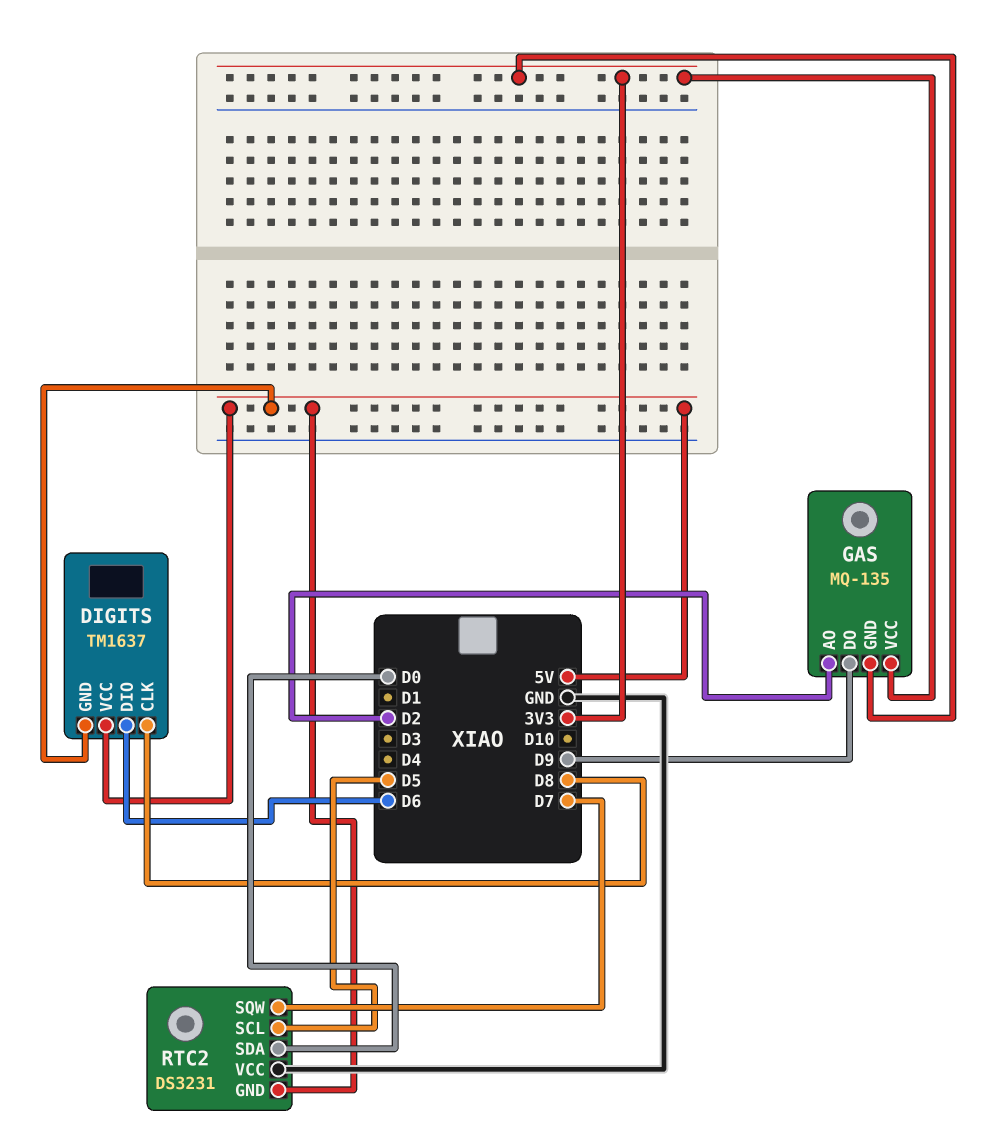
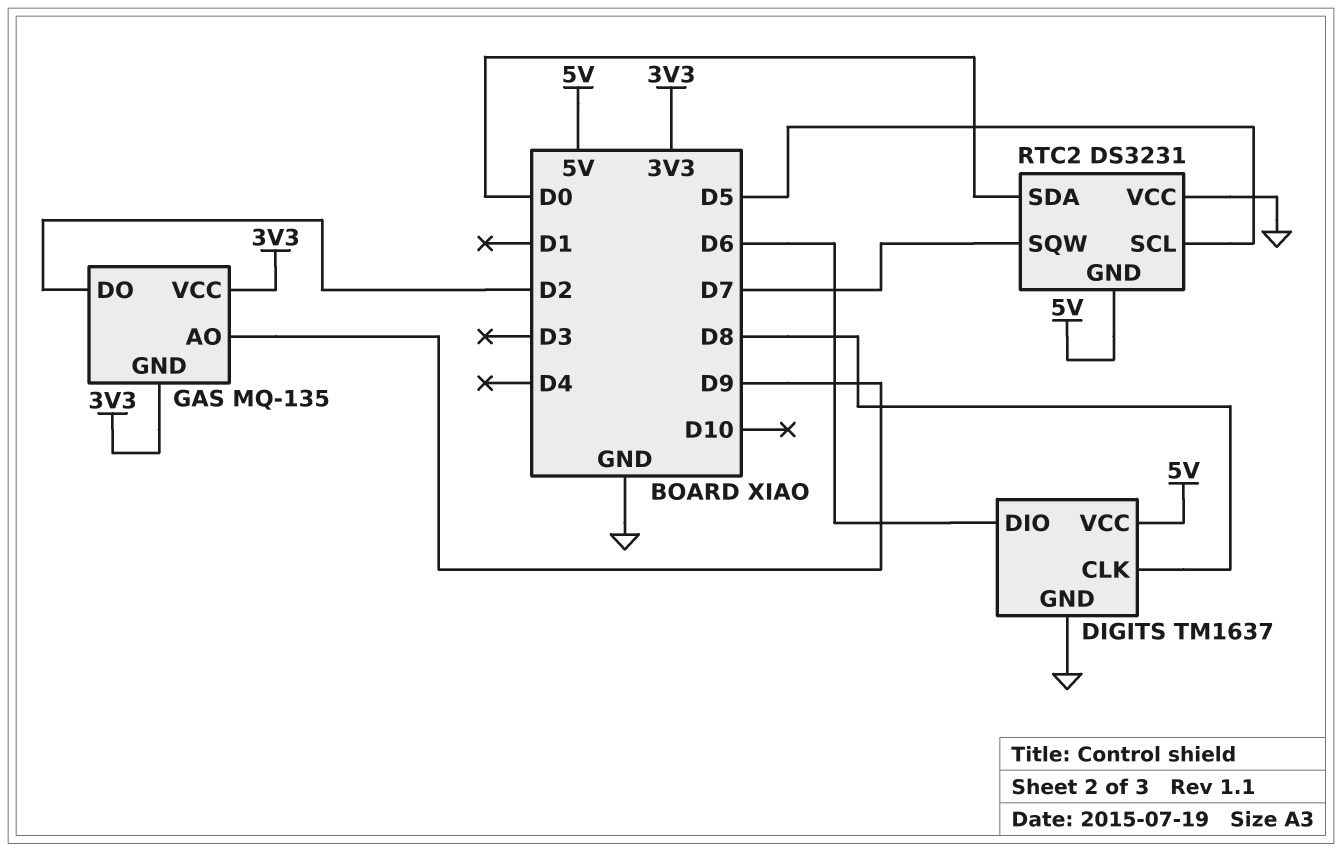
DIGITS pin GND: 5V -> GND
GAS pin AO: D2 -> D9
GAS pin DO: D9 -> D2

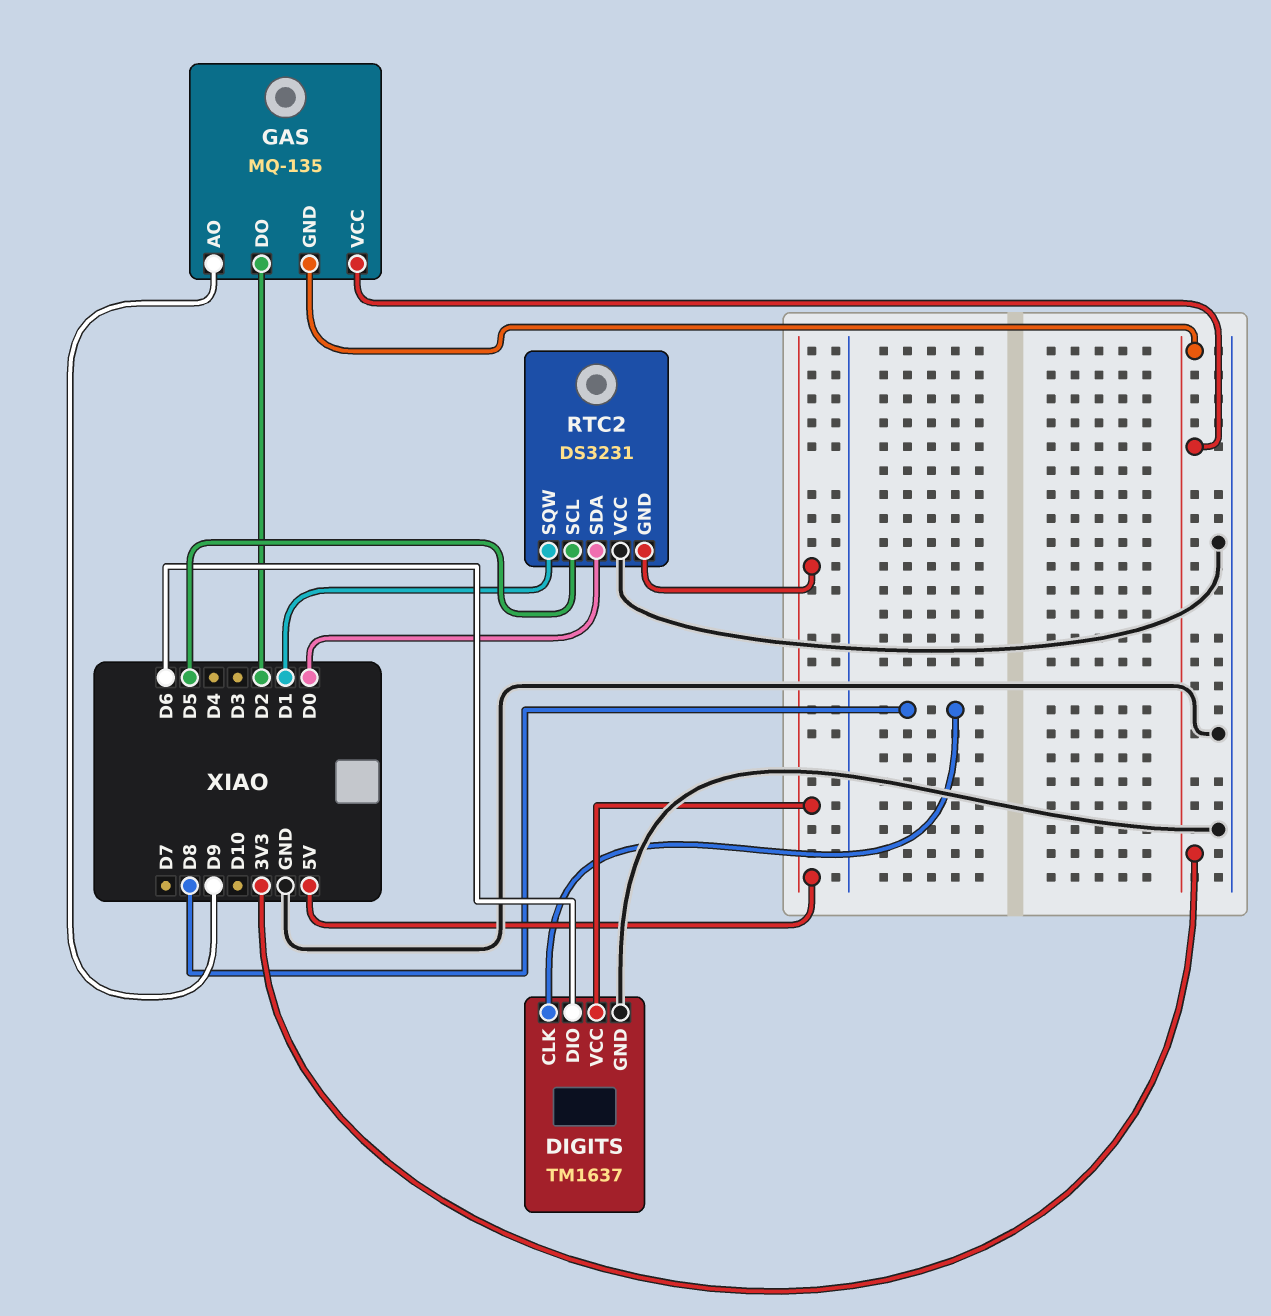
RTC2 pin SQW: D7 -> D1

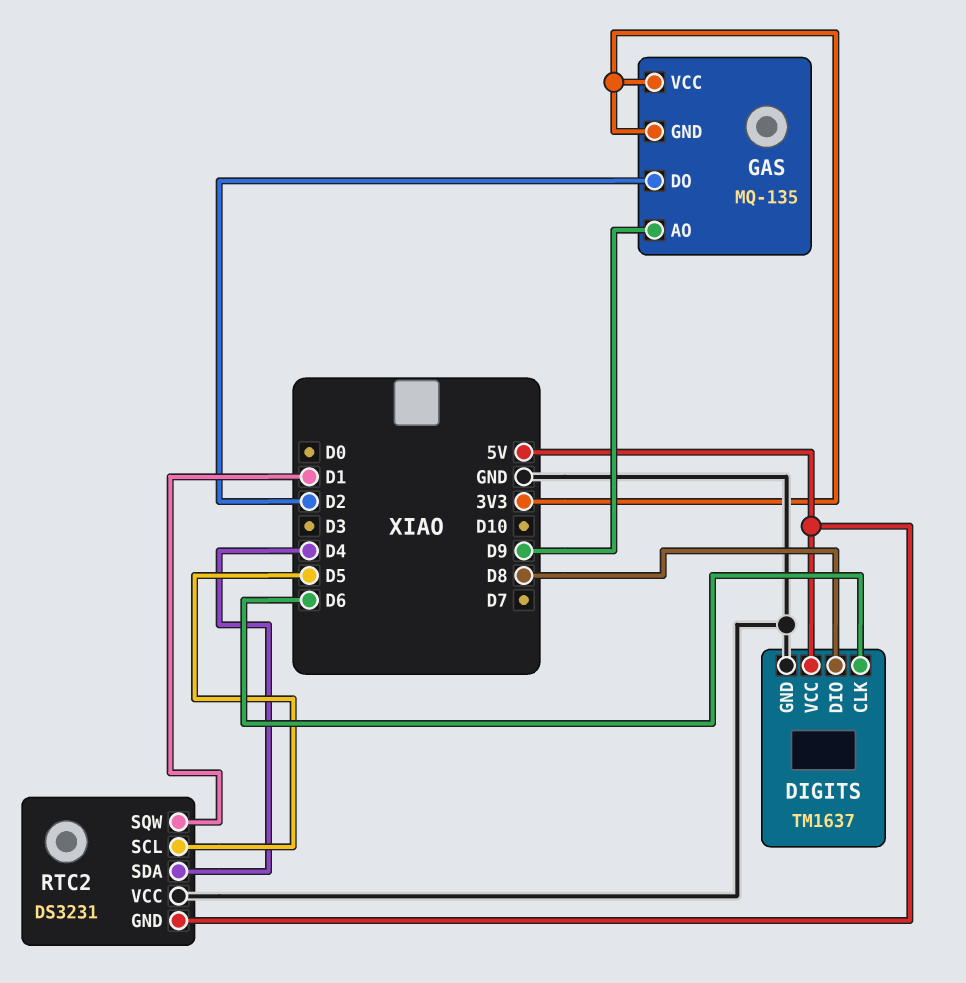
DIGITS pin CLK: D8 -> D6
DIGITS pin DIO: D6 -> D8
RTC2 pin SDA: D0 -> D4

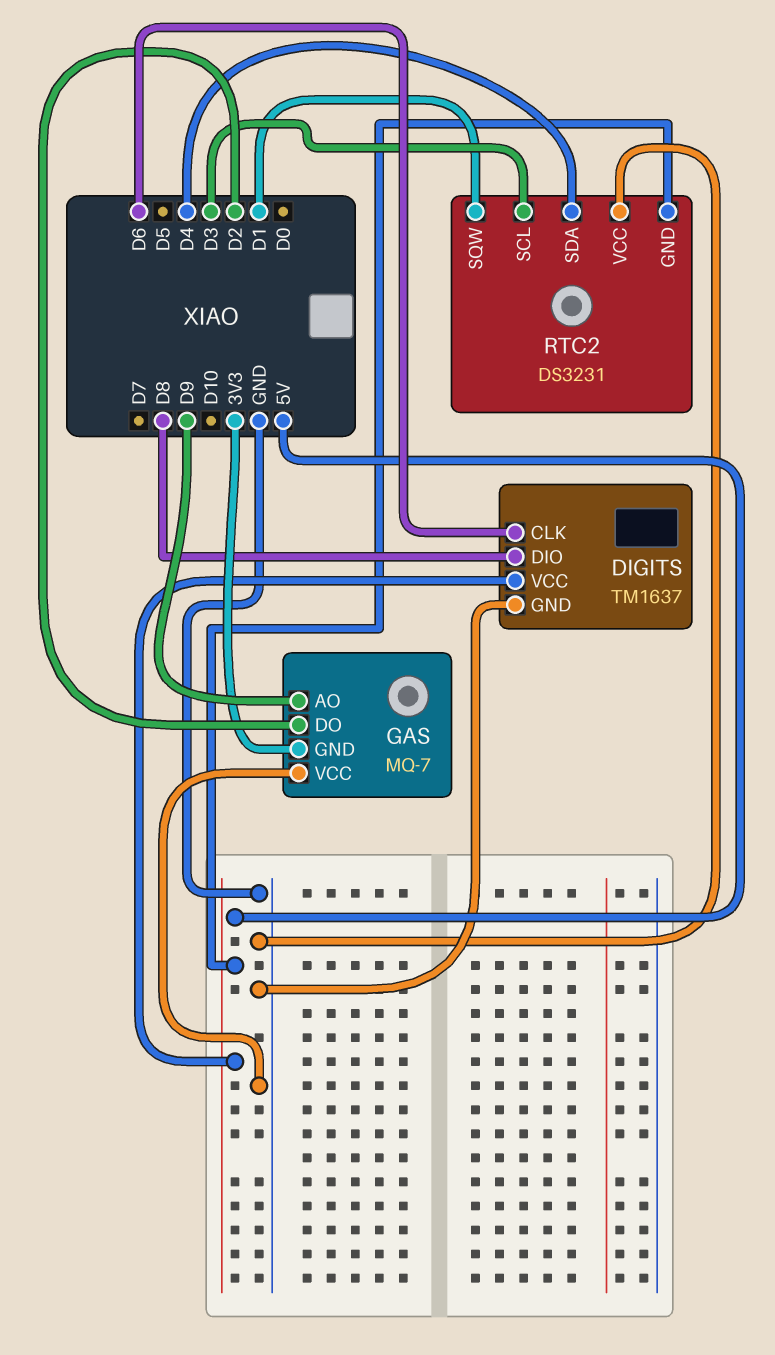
GAS: MQ-135 -> MQ-7
GAS pin VCC: 3V3 -> GND
RTC2 pin SCL: D5 -> D3

